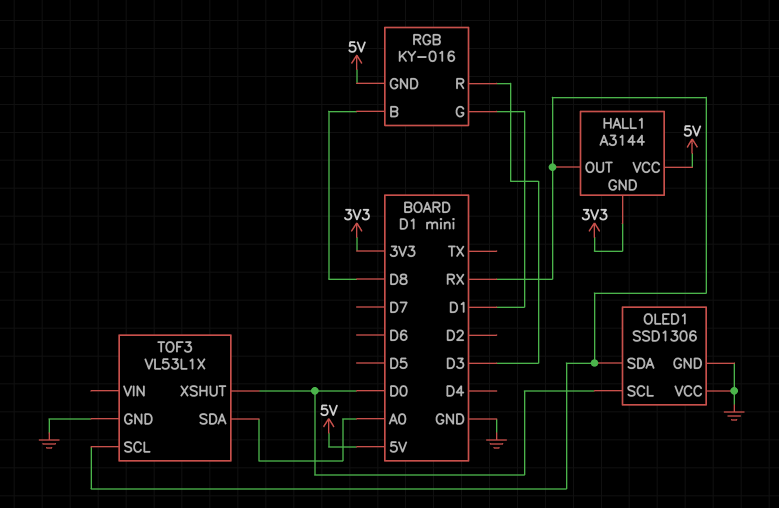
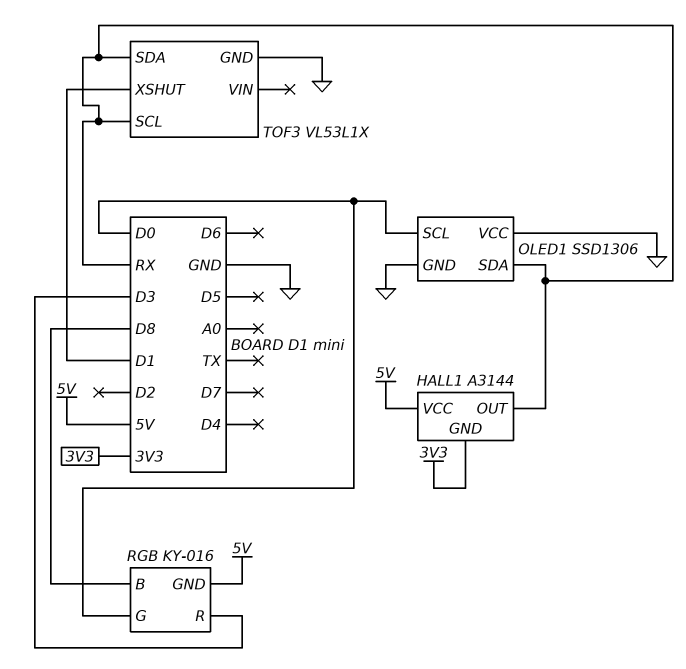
RGB pin G: D1 -> D0
TOF3 pin SDA: A0 -> RX
TOF3 pin XSHUT: D0 -> D1

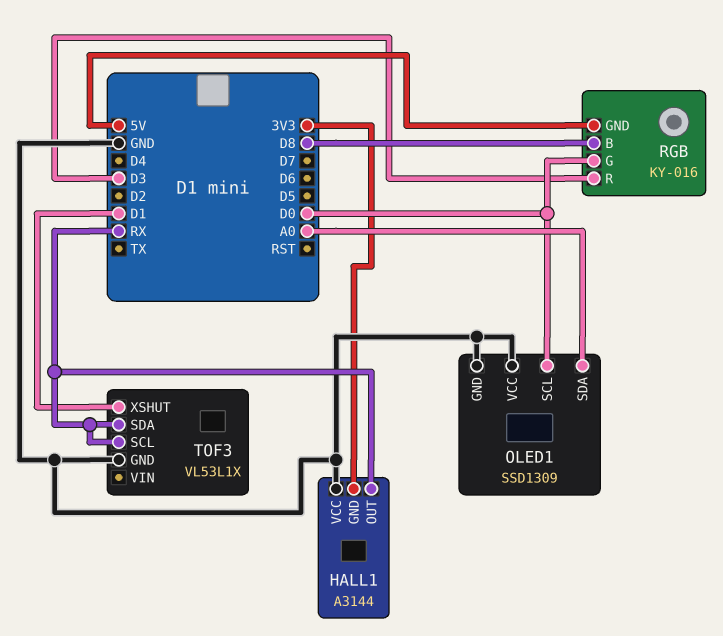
HALL1 pin VCC: 5V -> GND
OLED1: SSD1306 -> SSD1309
OLED1 pin SDA: RX -> A0

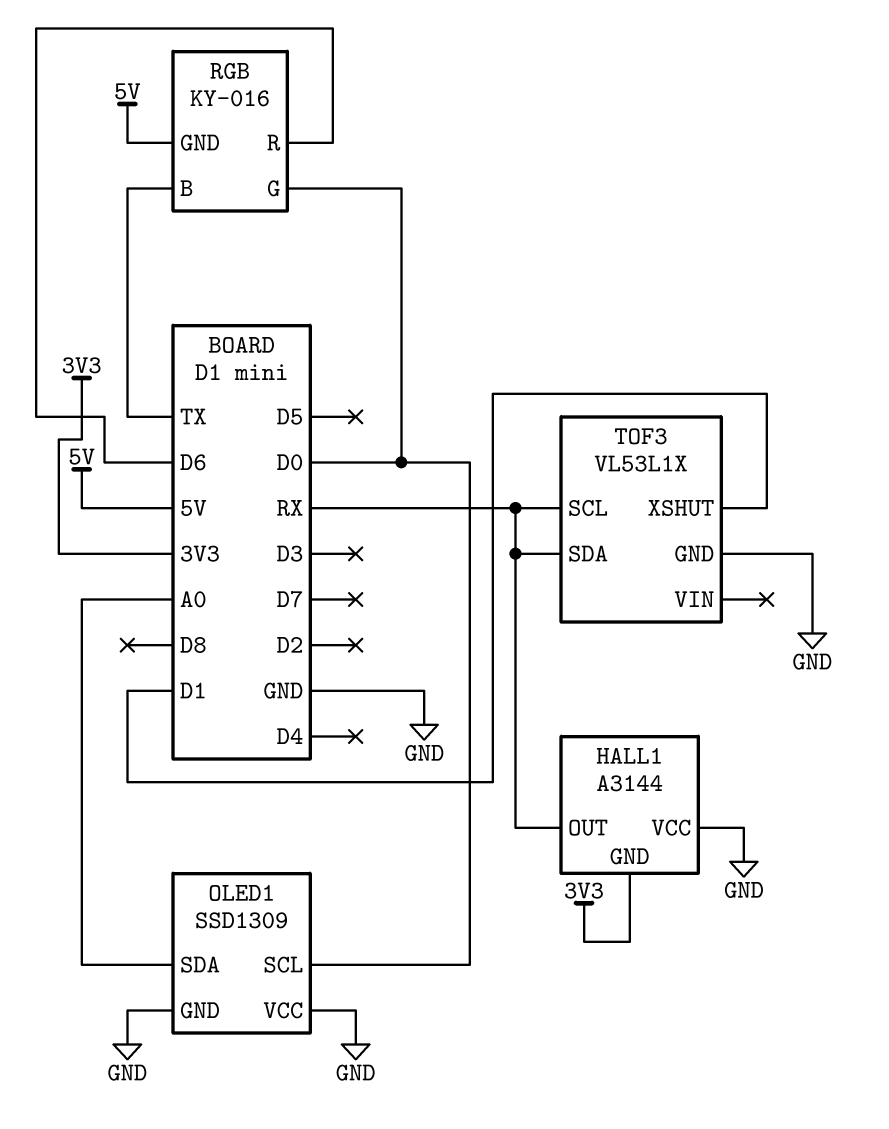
RGB pin B: D8 -> TX
RGB pin R: D3 -> D6

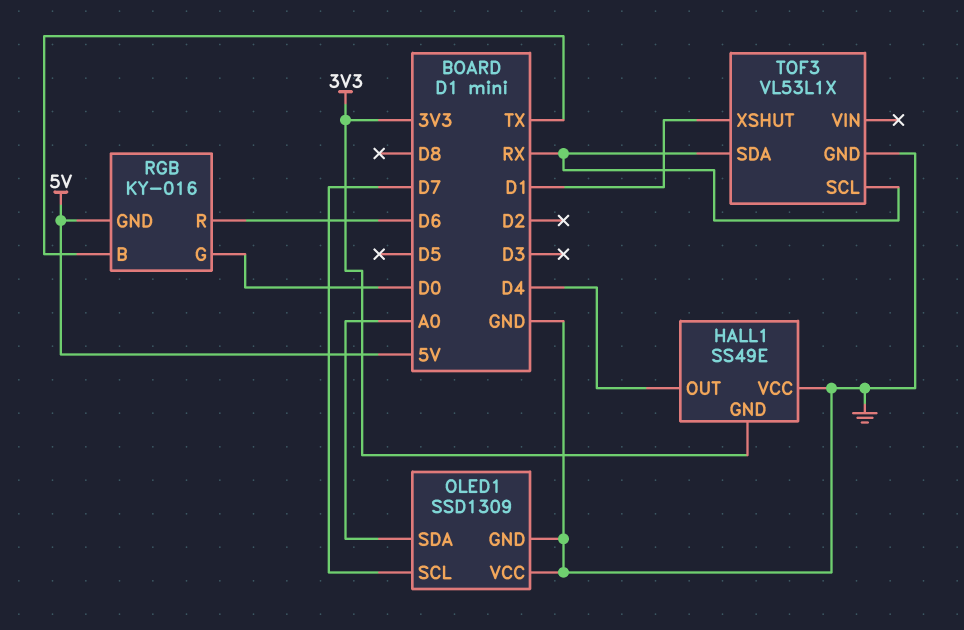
HALL1: A3144 -> SS49E
HALL1 pin OUT: RX -> D4
OLED1 pin SCL: D0 -> D7

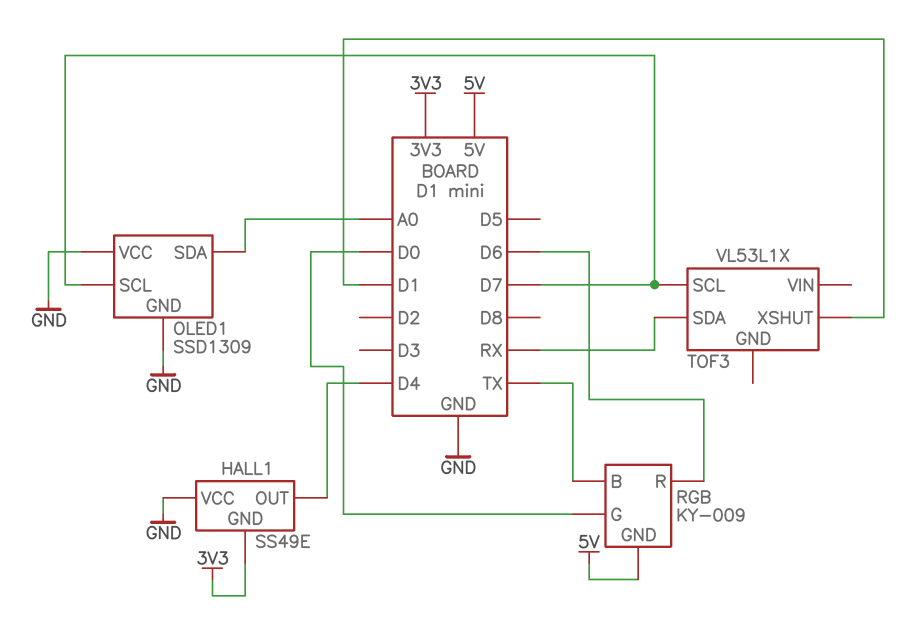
RGB: KY-016 -> KY-009
TOF3 pin GND: GND -> none
TOF3 pin SCL: RX -> D7

